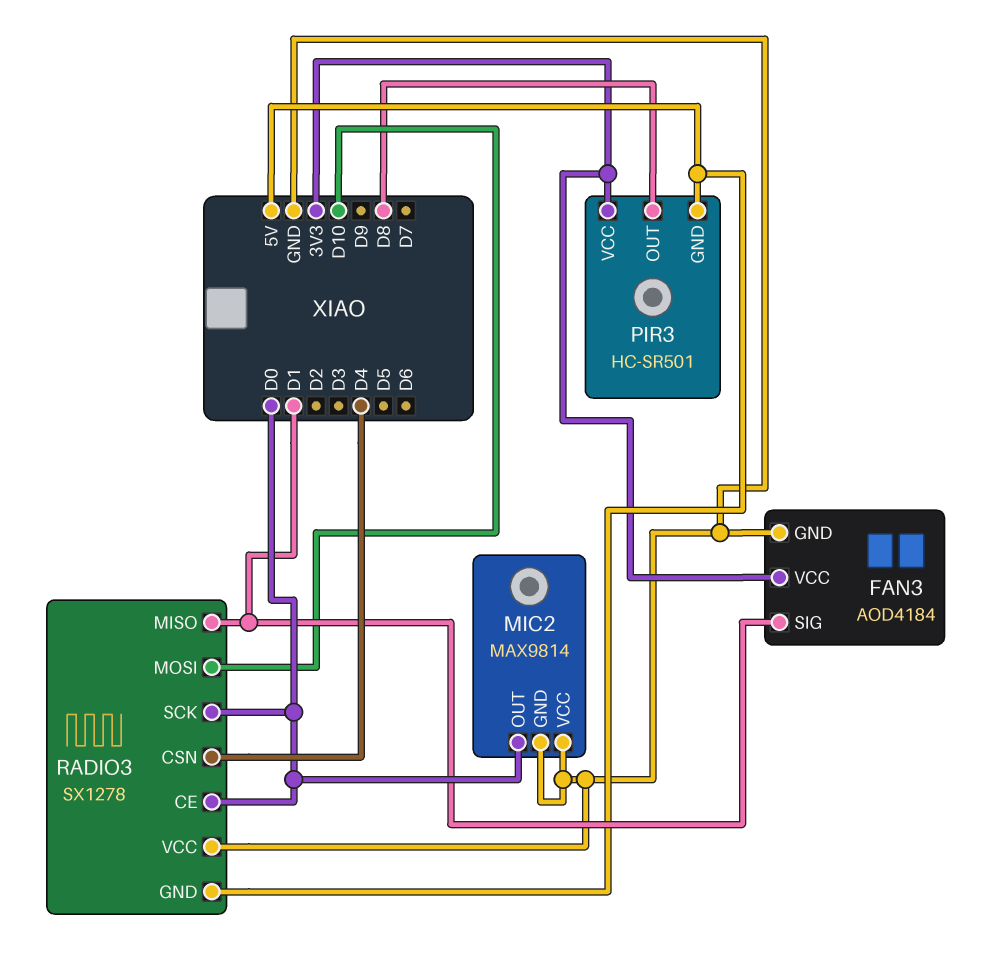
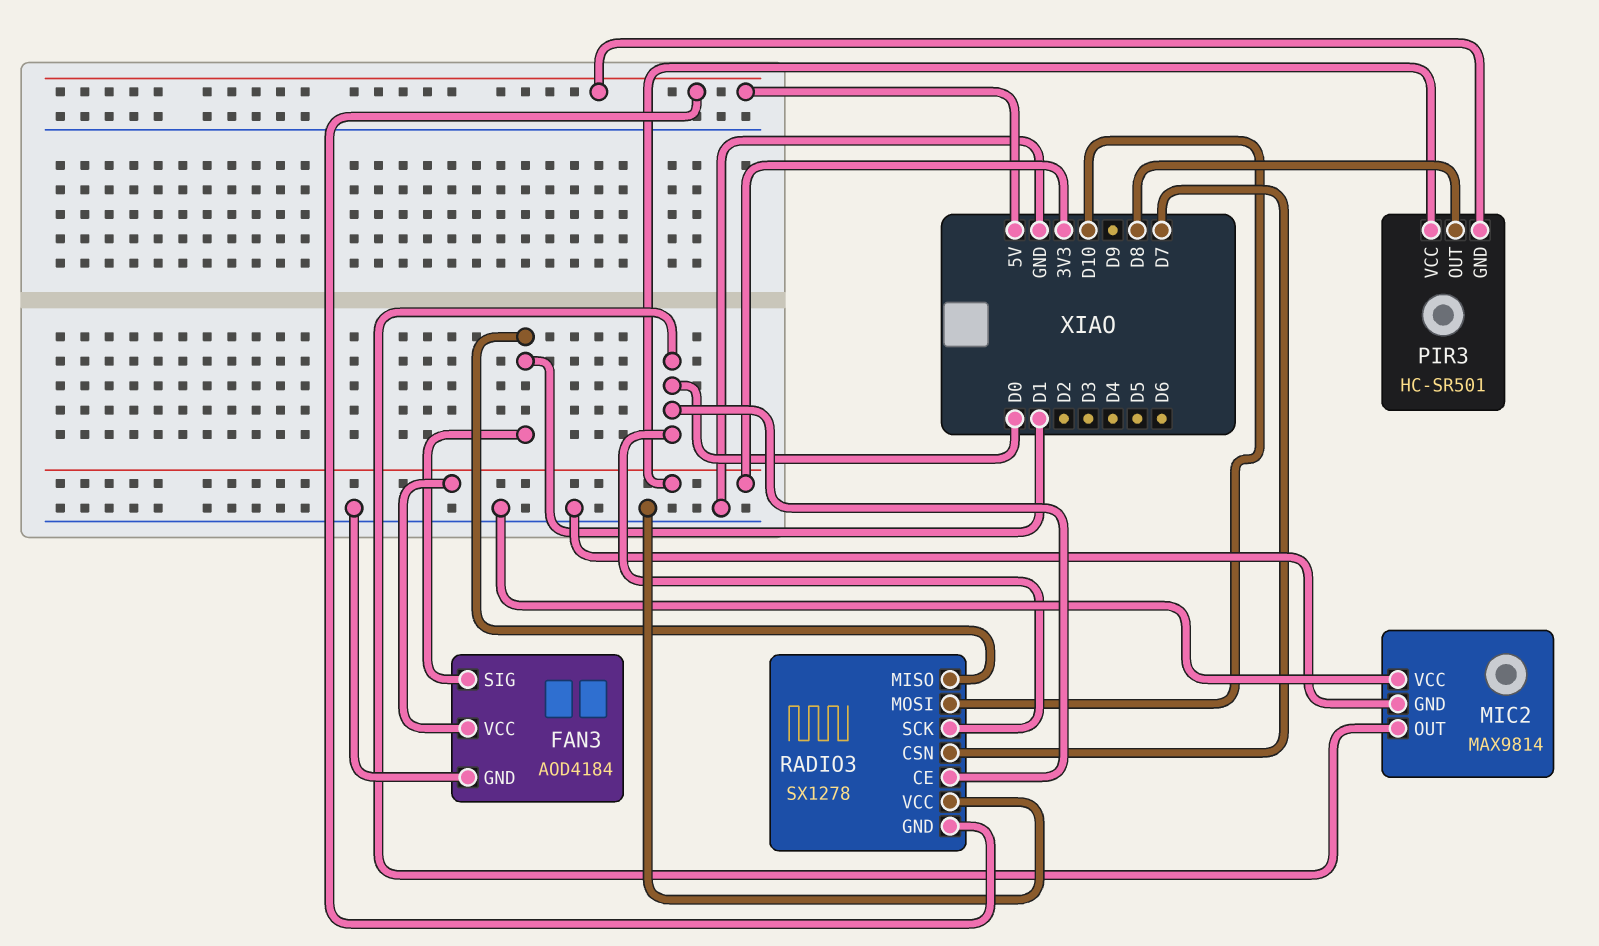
RADIO3 pin CSN: D4 -> D7

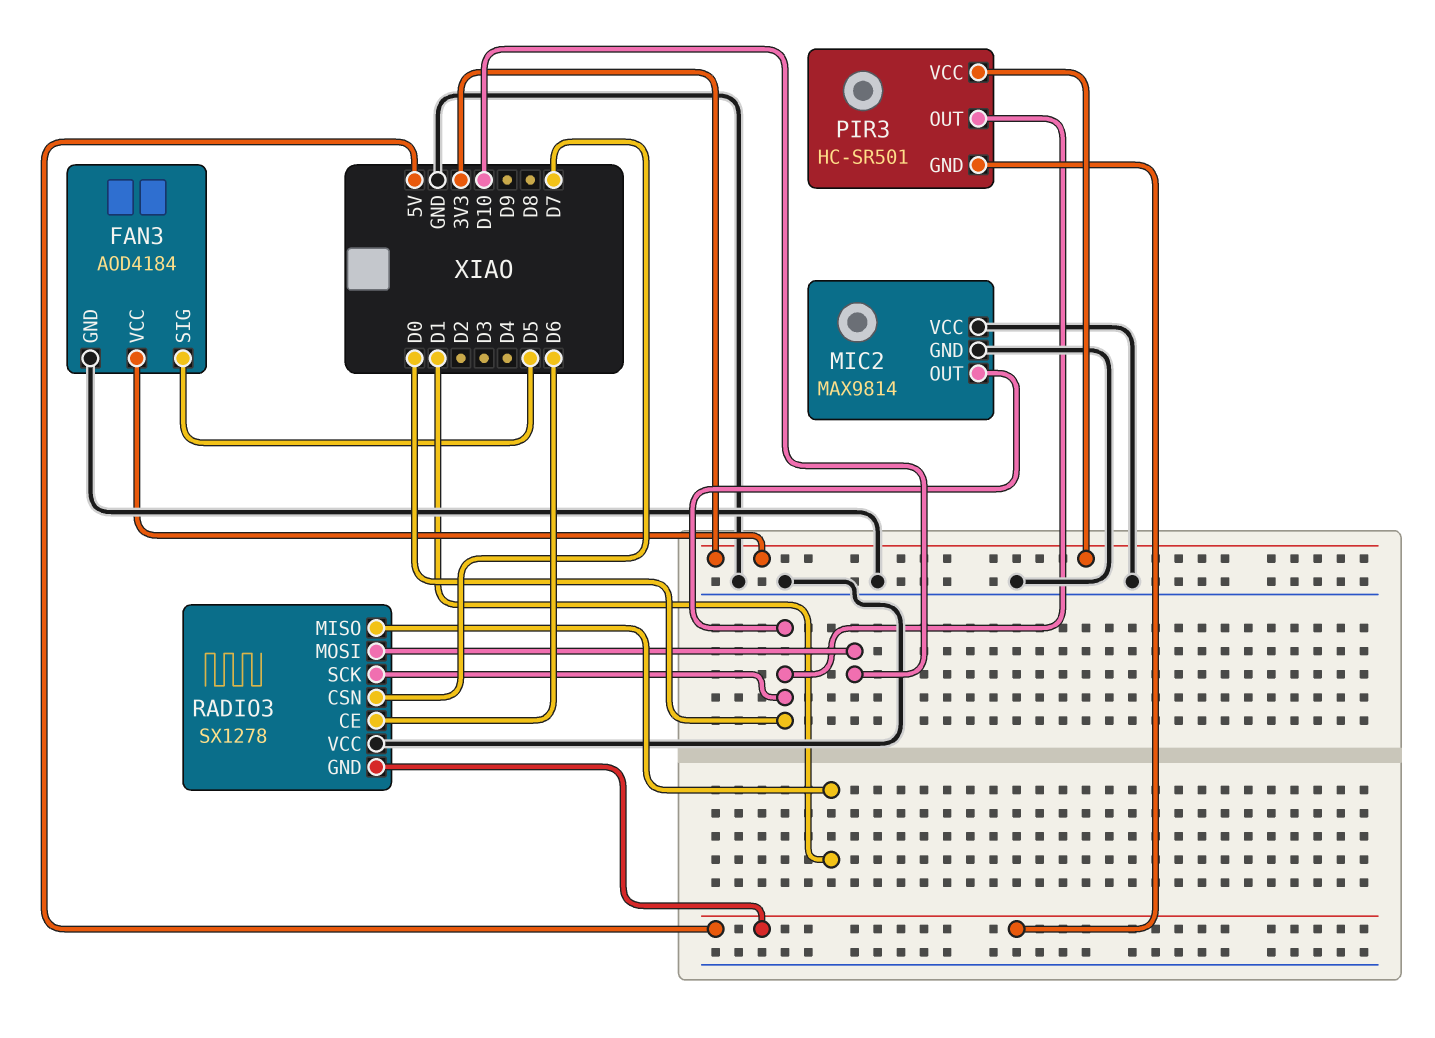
FAN3 pin SIG: D1 -> D5
PIR3 pin OUT: D8 -> D0
RADIO3 pin CE: D0 -> D6

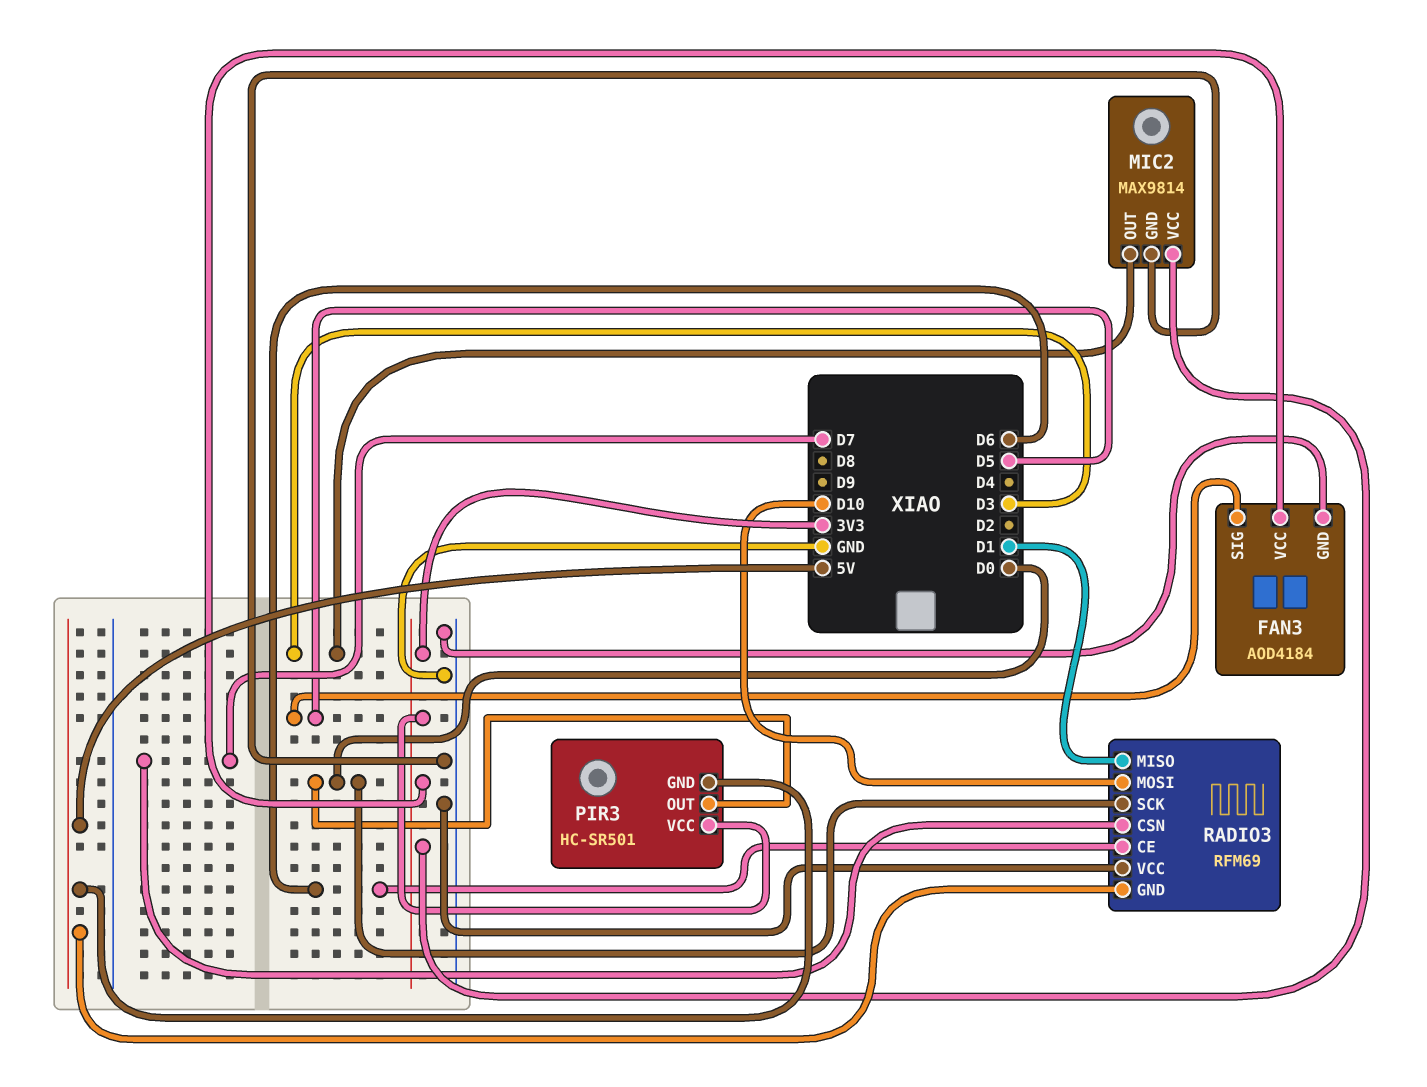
MIC2 pin OUT: D0 -> D3
MIC2 pin VCC: GND -> 3V3
RADIO3: SX1278 -> RFM69

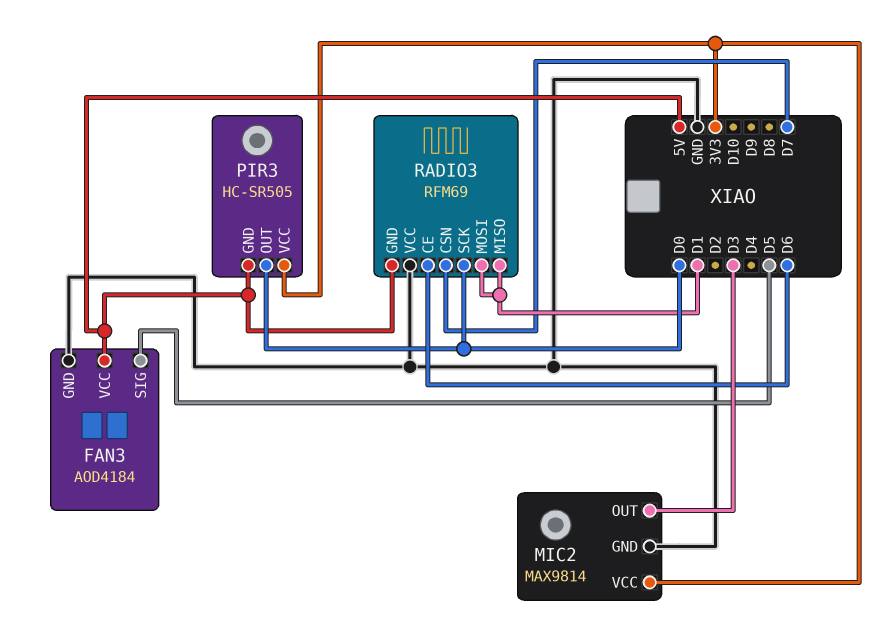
FAN3 pin VCC: 3V3 -> 5V
PIR3: HC-SR501 -> HC-SR505
RADIO3 pin MOSI: D10 -> D1

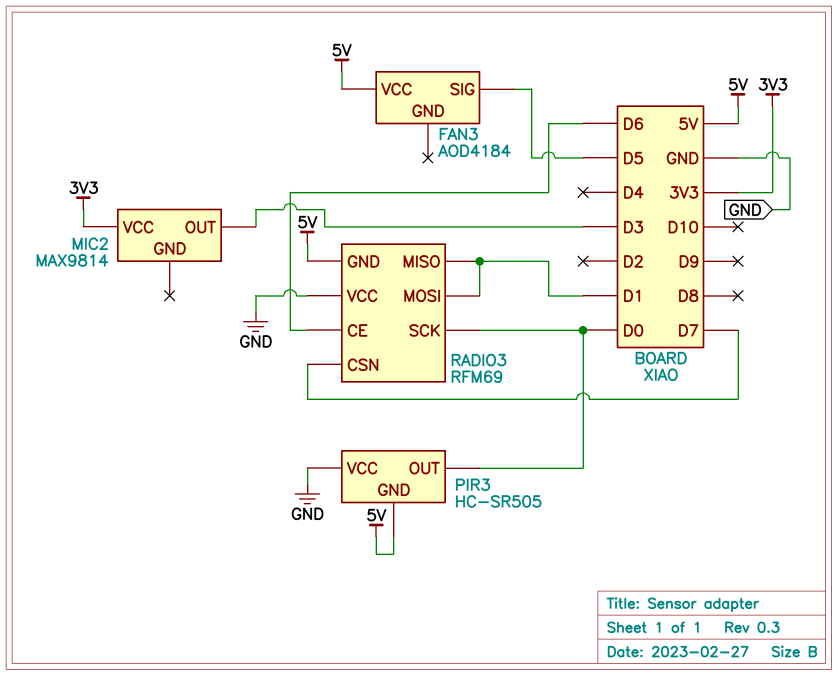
FAN3 pin GND: GND -> none
MIC2 pin GND: GND -> none
PIR3 pin VCC: 3V3 -> GND

